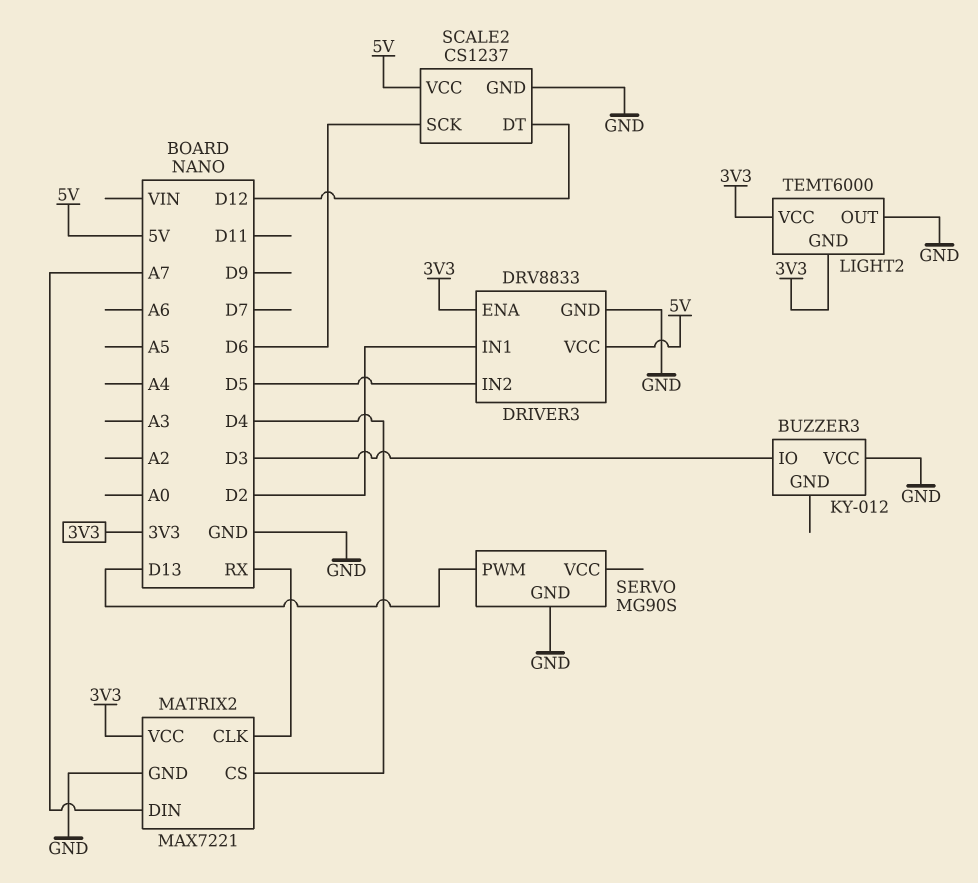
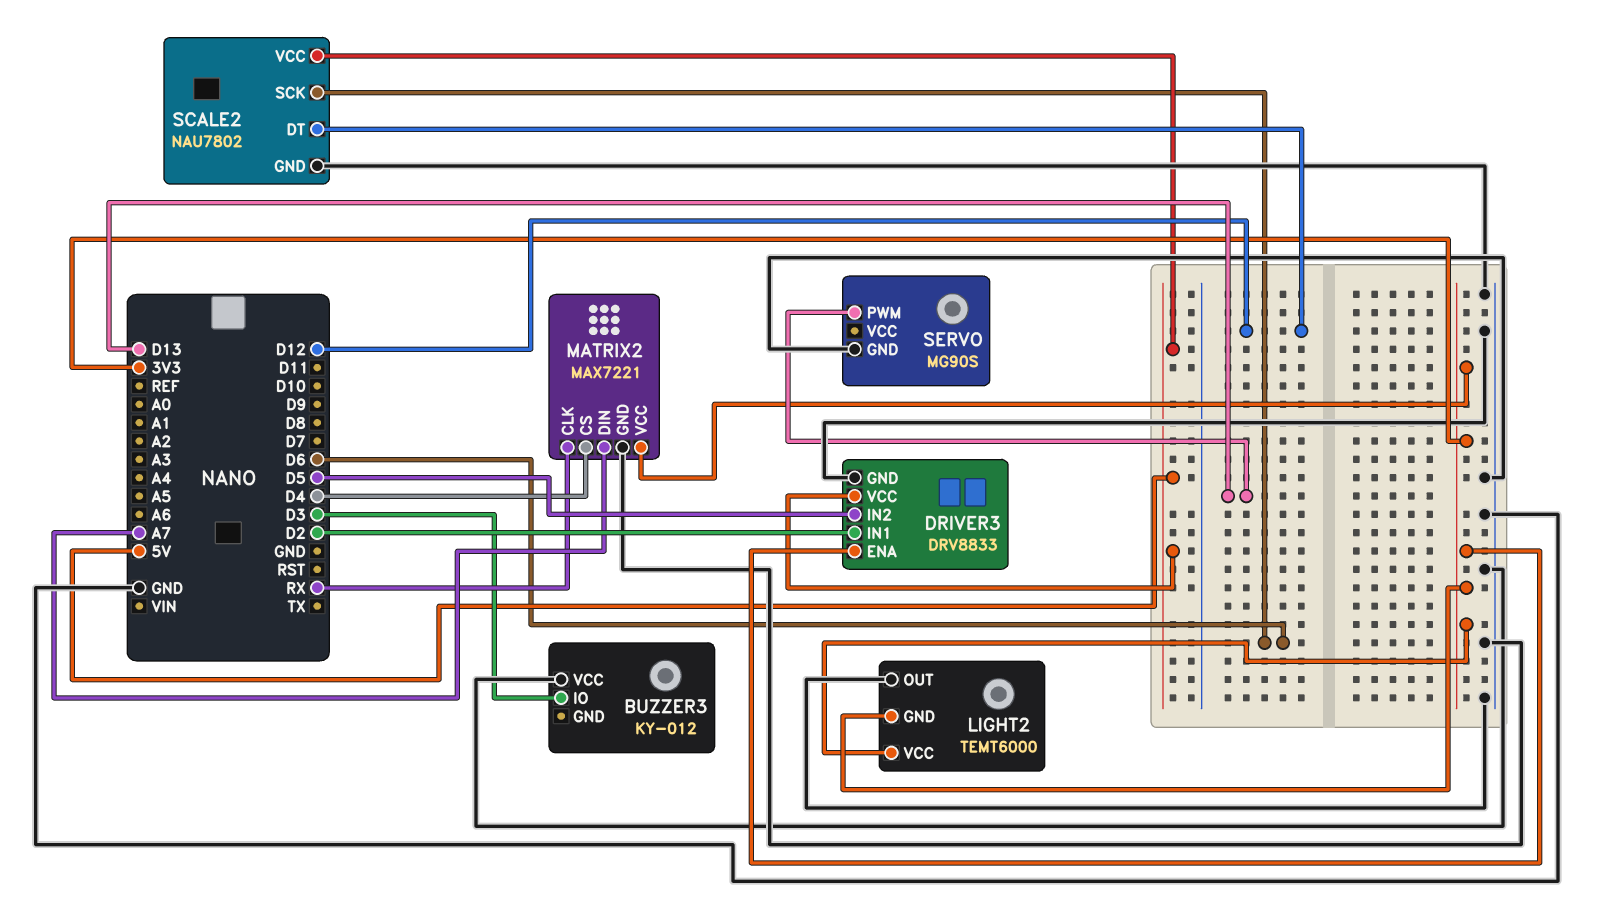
SCALE2: CS1237 -> NAU7802

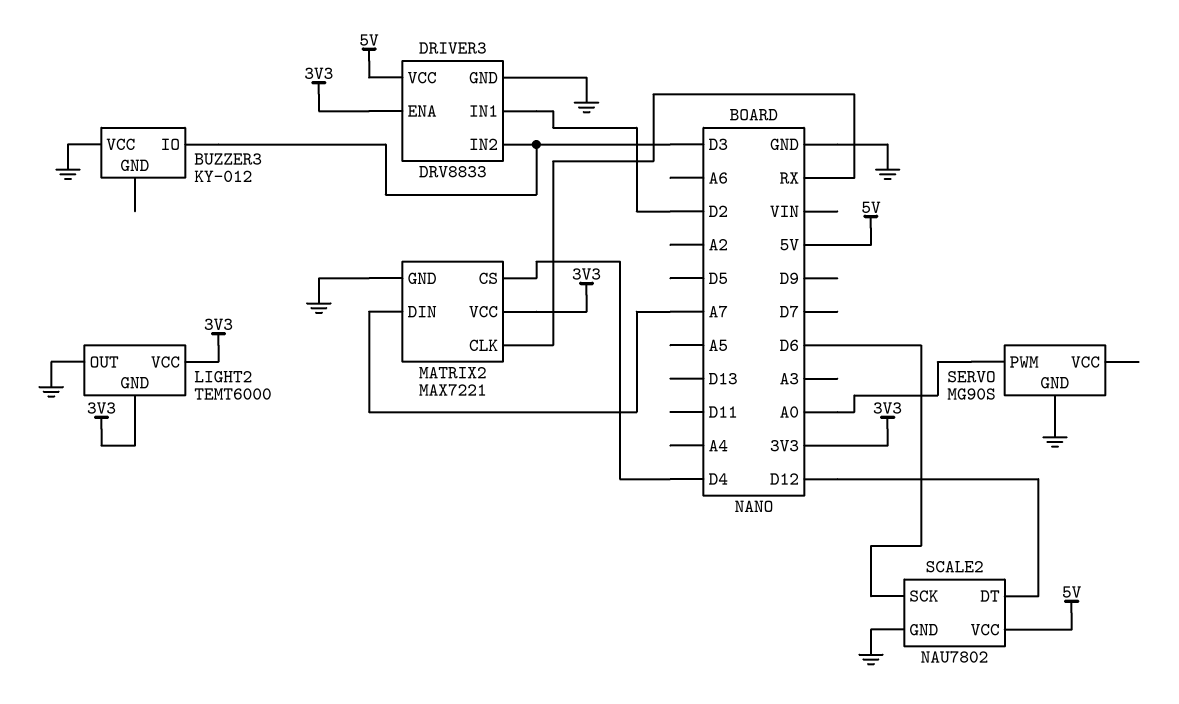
DRIVER3 pin IN2: D5 -> D3
SERVO pin PWM: D13 -> A0

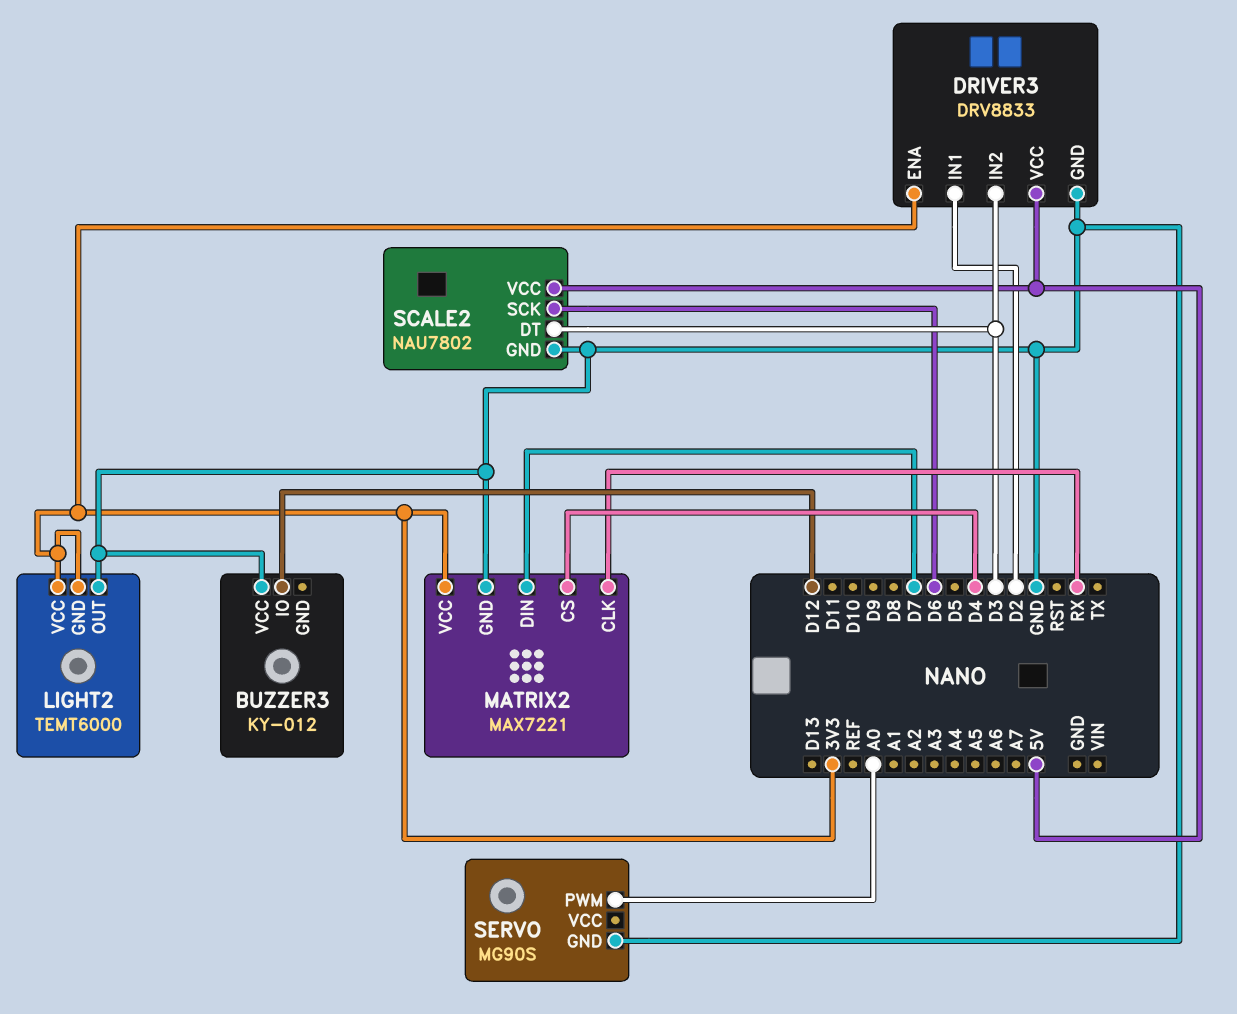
BUZZER3 pin IO: D3 -> D12
MATRIX2 pin DIN: A7 -> D7
SCALE2 pin DT: D12 -> D3

